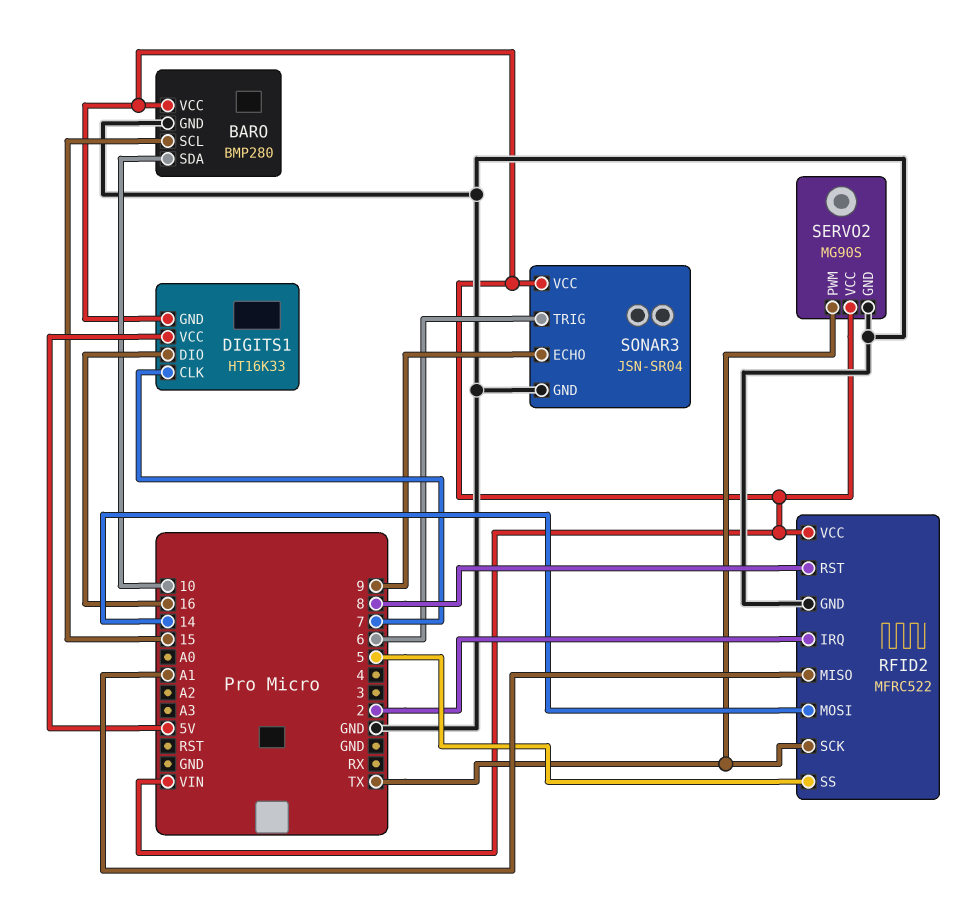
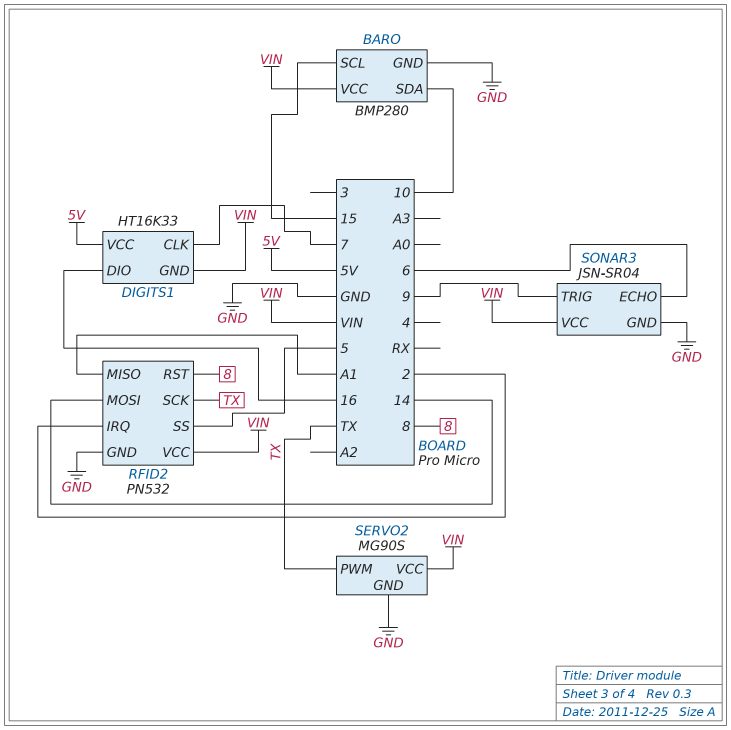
RFID2: MFRC522 -> PN532
SONAR3 pin ECHO: 9 -> 6
SONAR3 pin TRIG: 6 -> 9

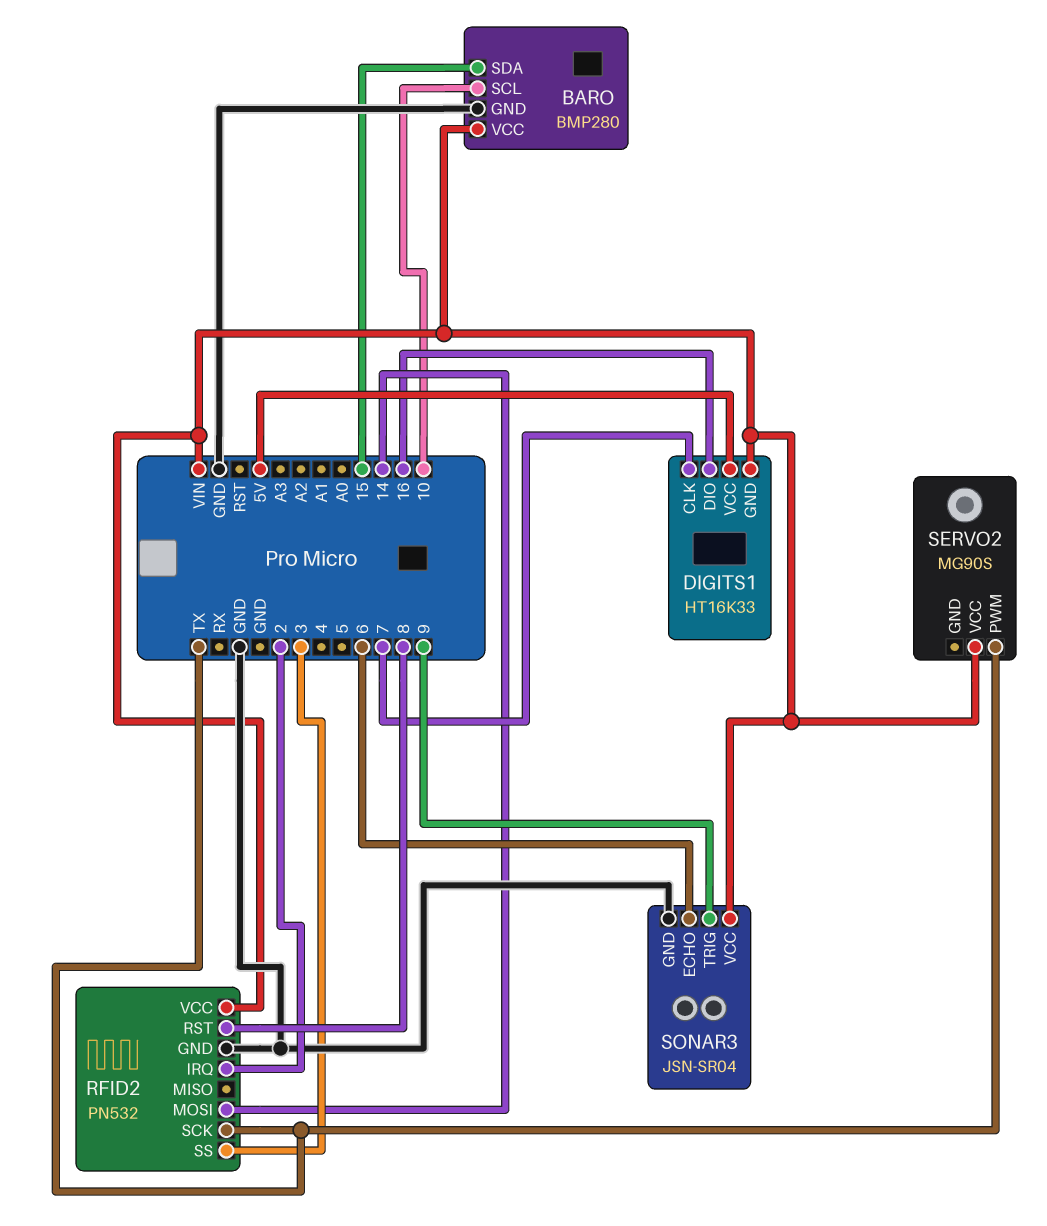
BARO pin SCL: 15 -> 10
BARO pin SDA: 10 -> 15
RFID2 pin MISO: A1 -> none
RFID2 pin SS: 5 -> 3
SERVO2 pin GND: GND -> none

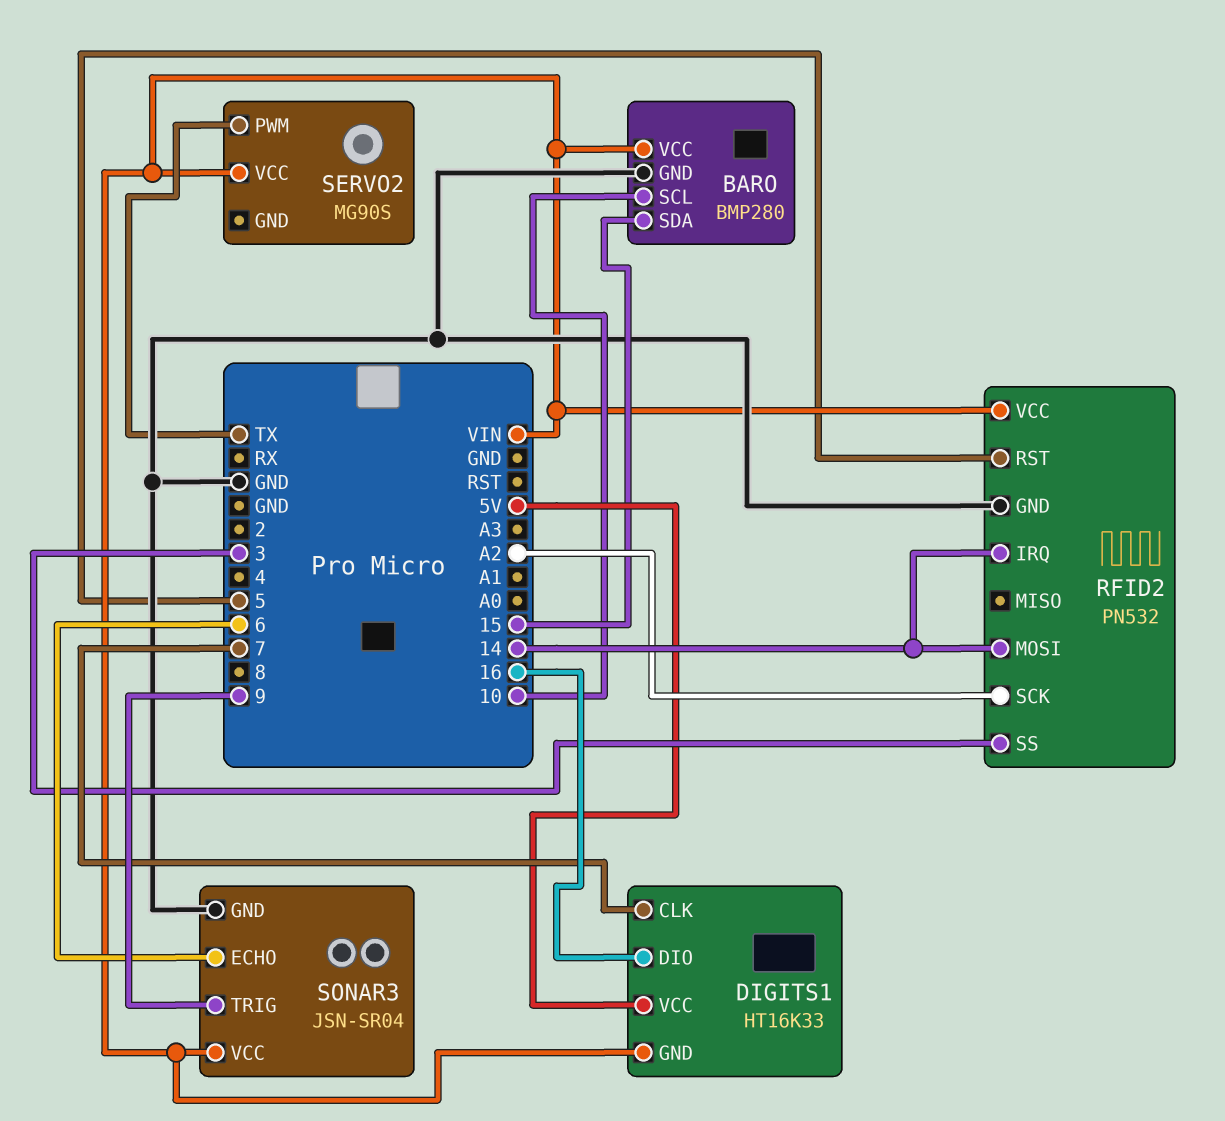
RFID2 pin IRQ: 2 -> 14
RFID2 pin RST: 8 -> 5
RFID2 pin SCK: TX -> A2

